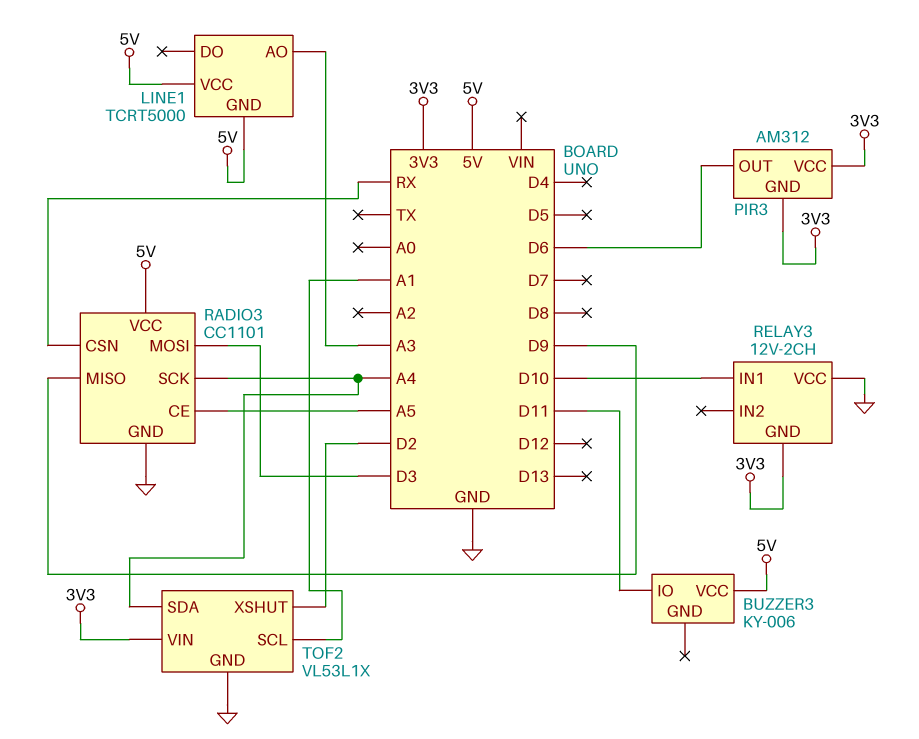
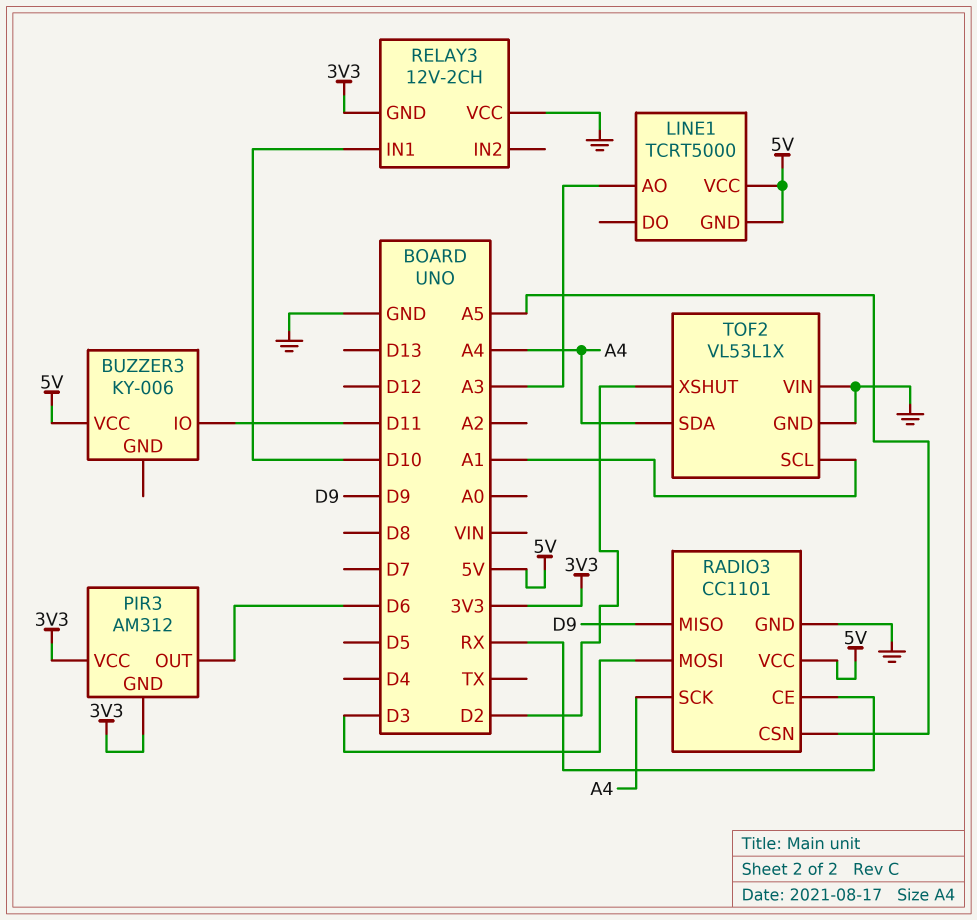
RADIO3 pin CE: A5 -> RX
RADIO3 pin CSN: RX -> A5
TOF2 pin VIN: 3V3 -> GND

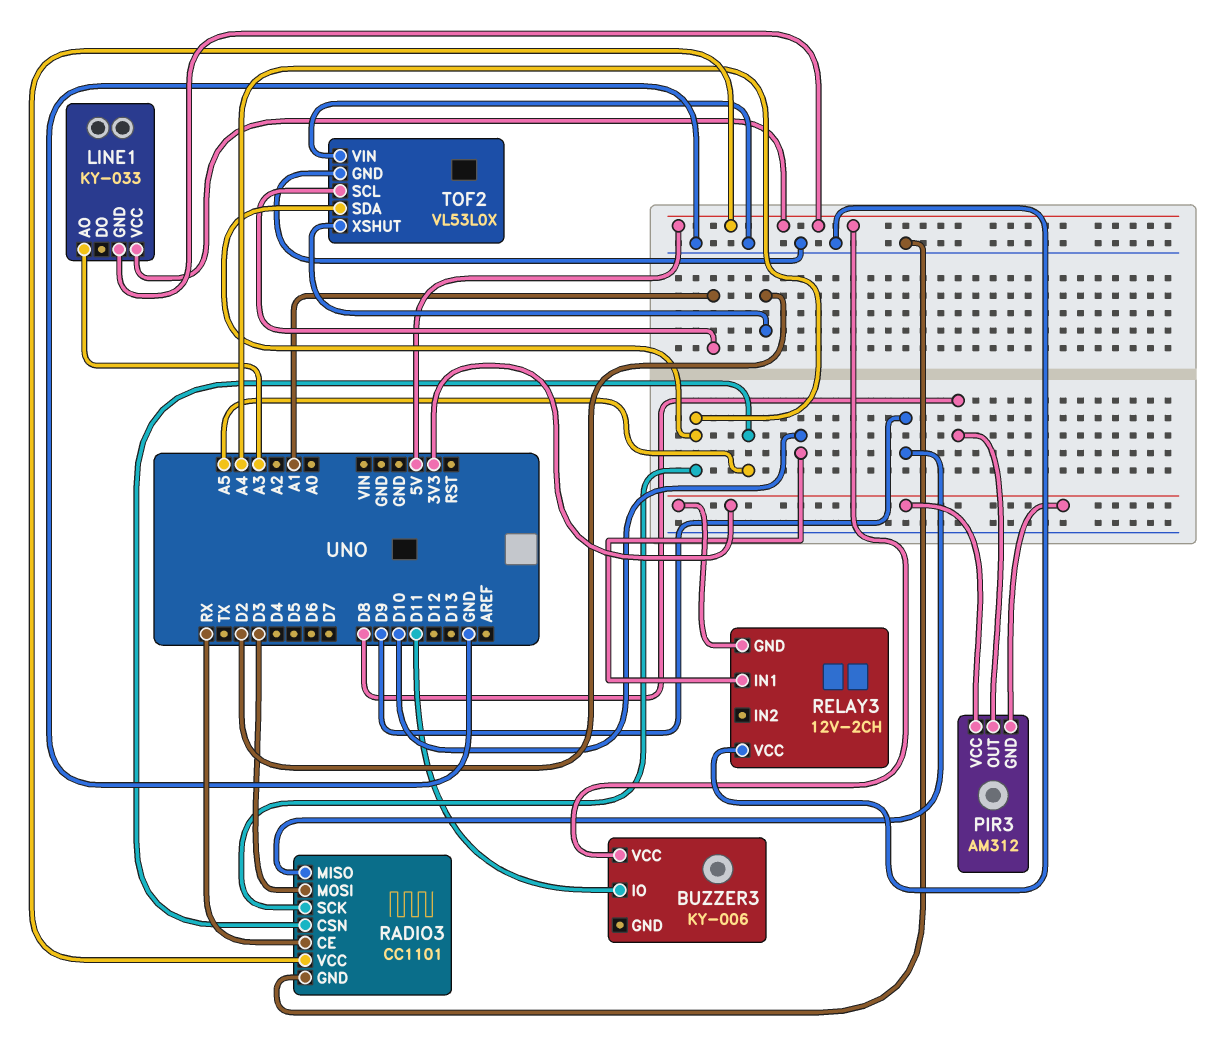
LINE1: TCRT5000 -> KY-033
PIR3 pin OUT: D6 -> D8
TOF2: VL53L1X -> VL53L0X

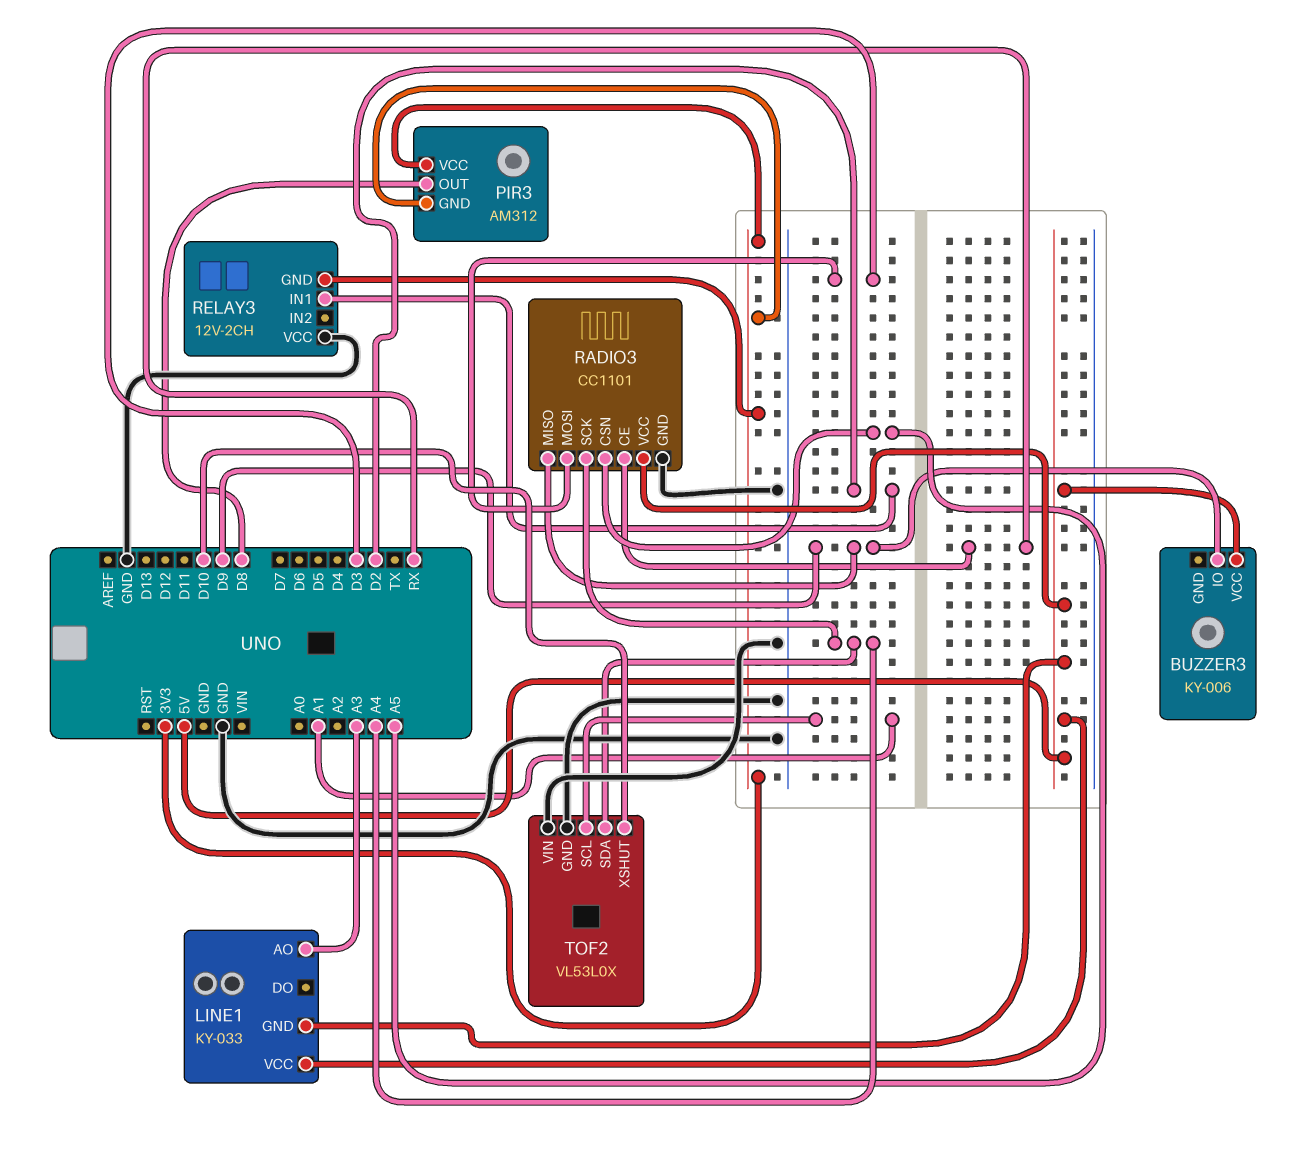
BUZZER3 pin IO: D11 -> D9
RELAY3 pin IN1: D10 -> D2
TOF2 pin XSHUT: D2 -> D10

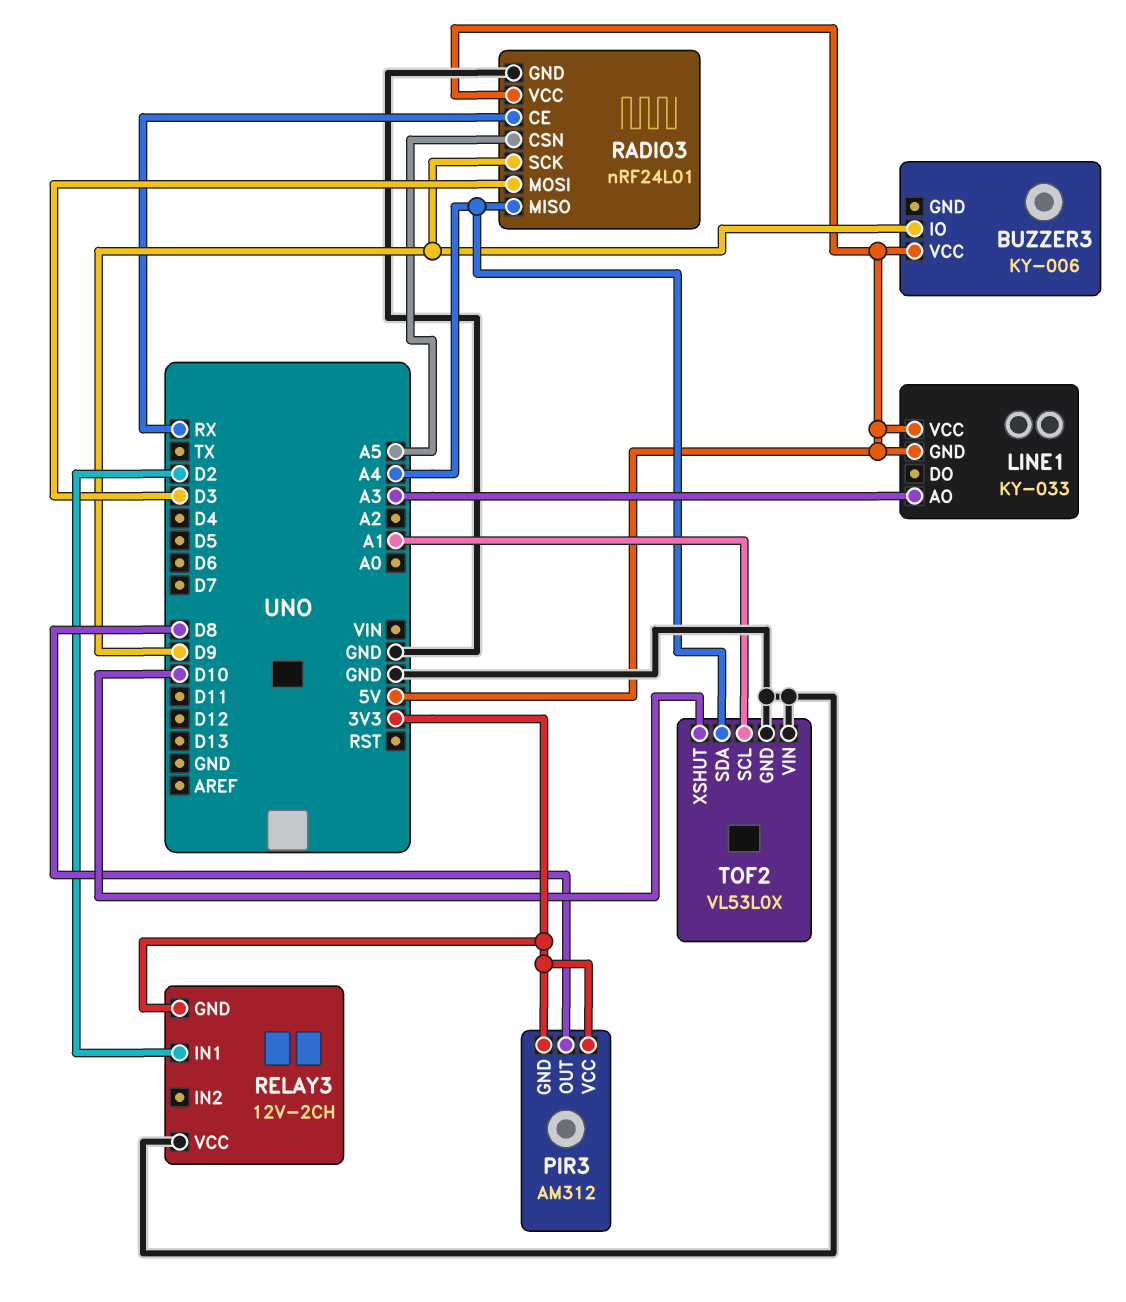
RADIO3: CC1101 -> nRF24L01
RADIO3 pin MISO: D9 -> A4
RADIO3 pin SCK: A4 -> D9

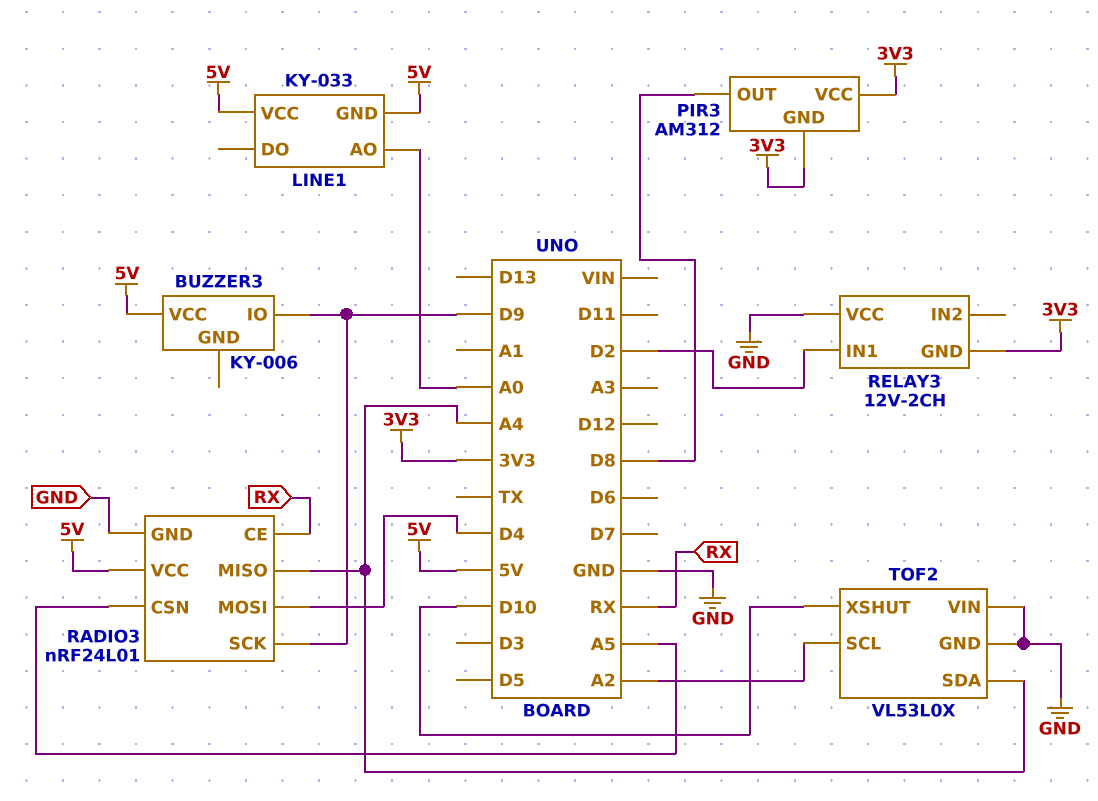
LINE1 pin AO: A3 -> A0
RADIO3 pin MOSI: D3 -> D4
TOF2 pin SCL: A1 -> A2

